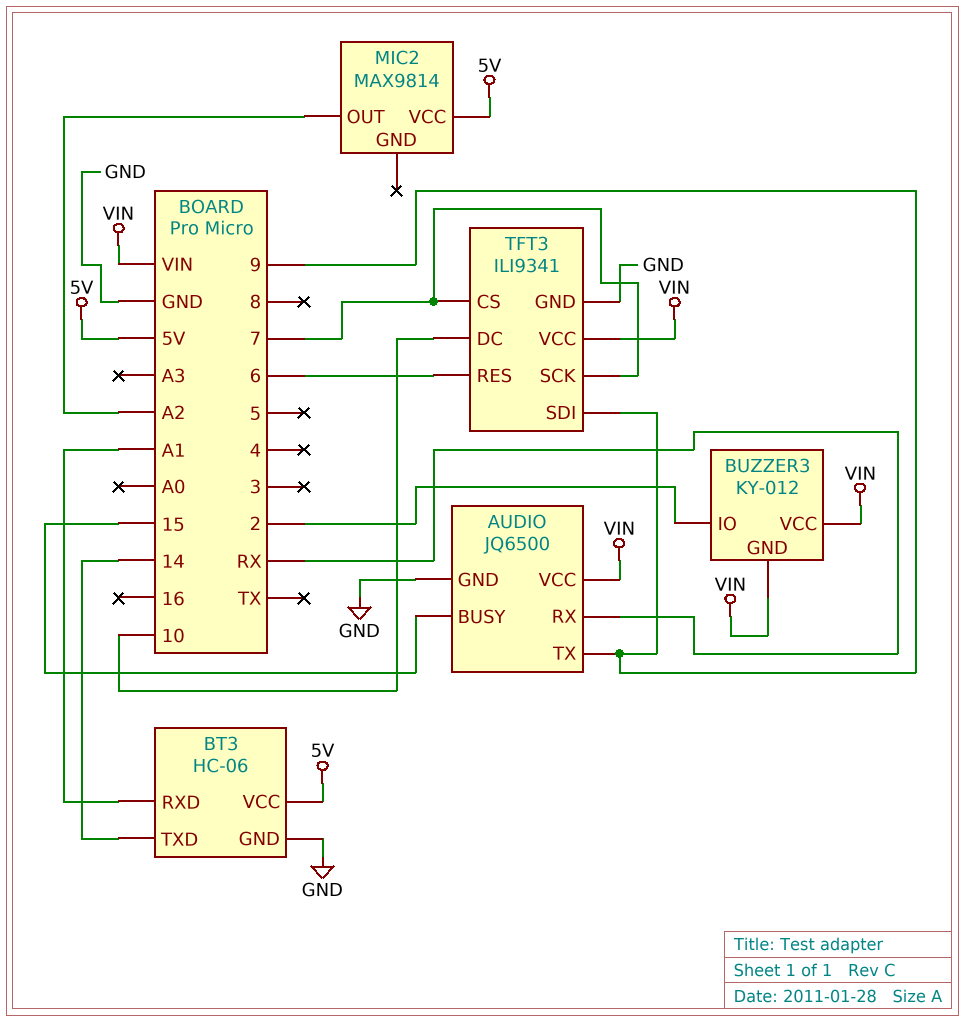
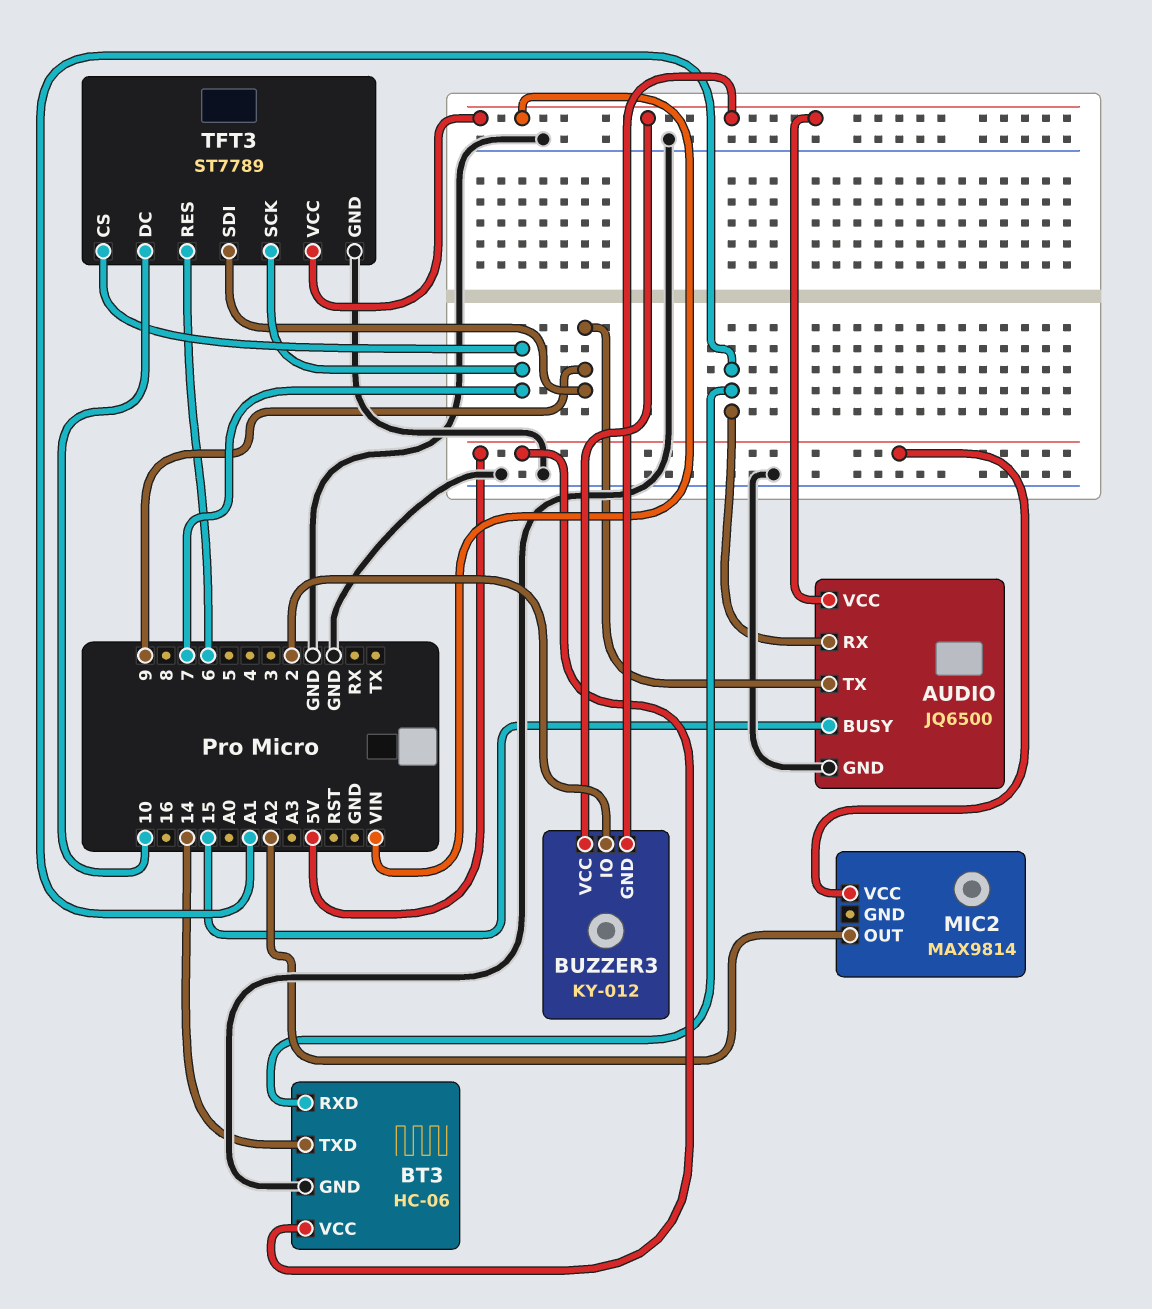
AUDIO pin RX: RX -> A1
TFT3: ILI9341 -> ST7789

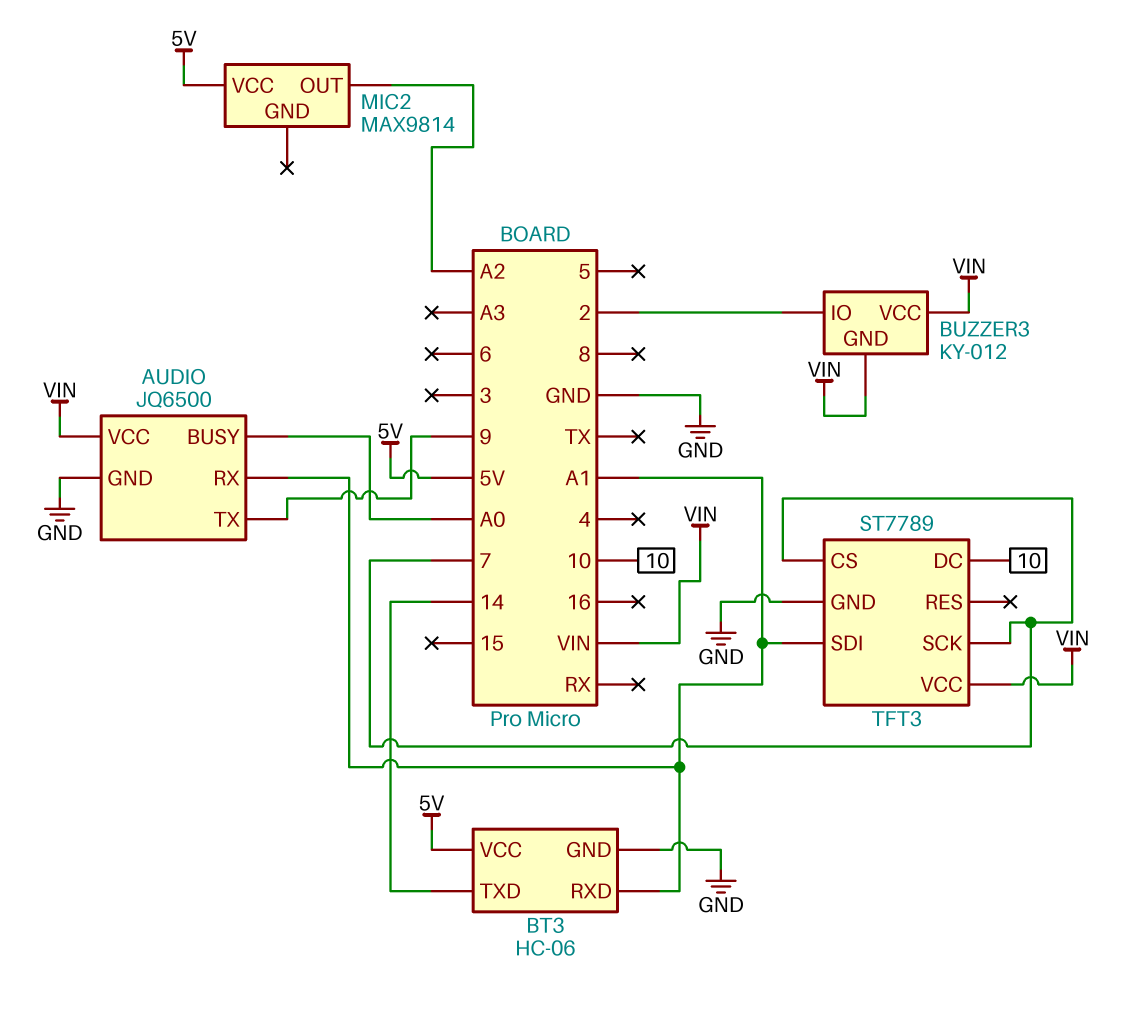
AUDIO pin BUSY: 15 -> A0
TFT3 pin RES: 6 -> none
TFT3 pin SDI: 9 -> A1

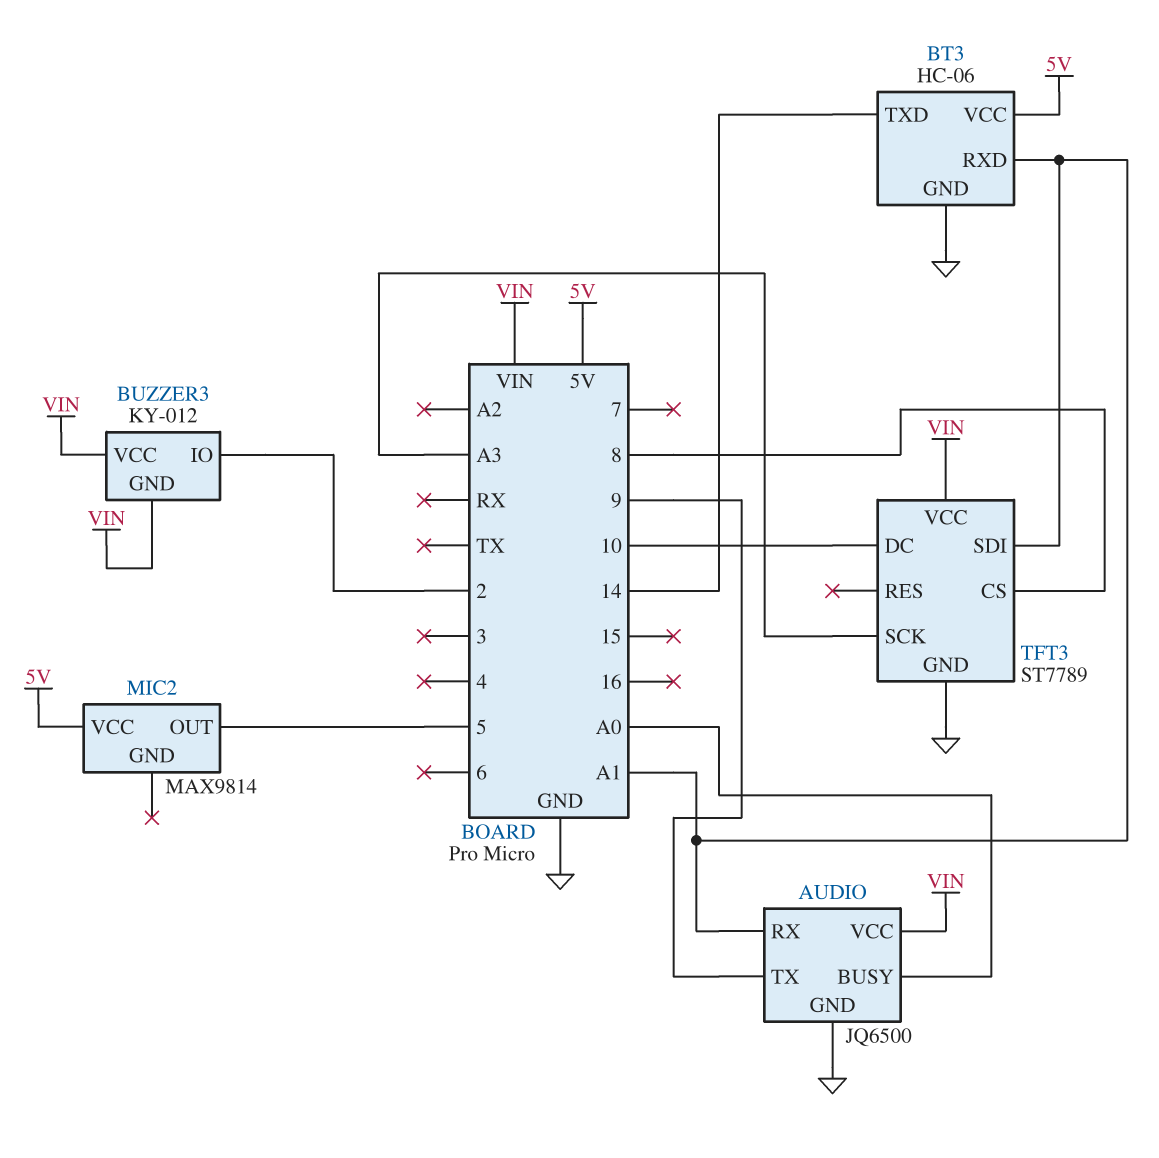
MIC2 pin OUT: A2 -> 5
TFT3 pin CS: 7 -> 8
TFT3 pin SCK: 7 -> A3

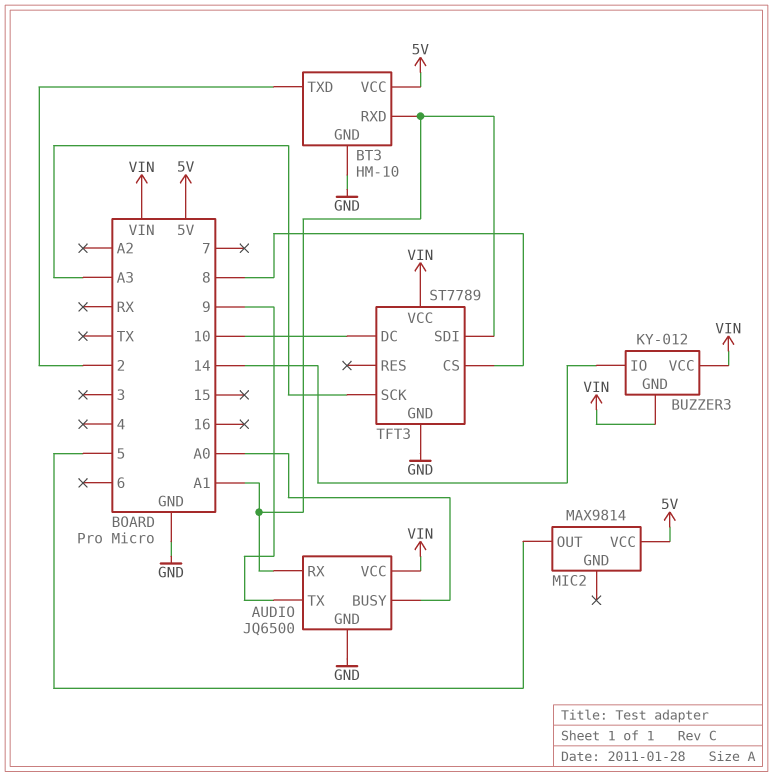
BT3: HC-06 -> HM-10
BT3 pin TXD: 14 -> 2
BUZZER3 pin IO: 2 -> 14

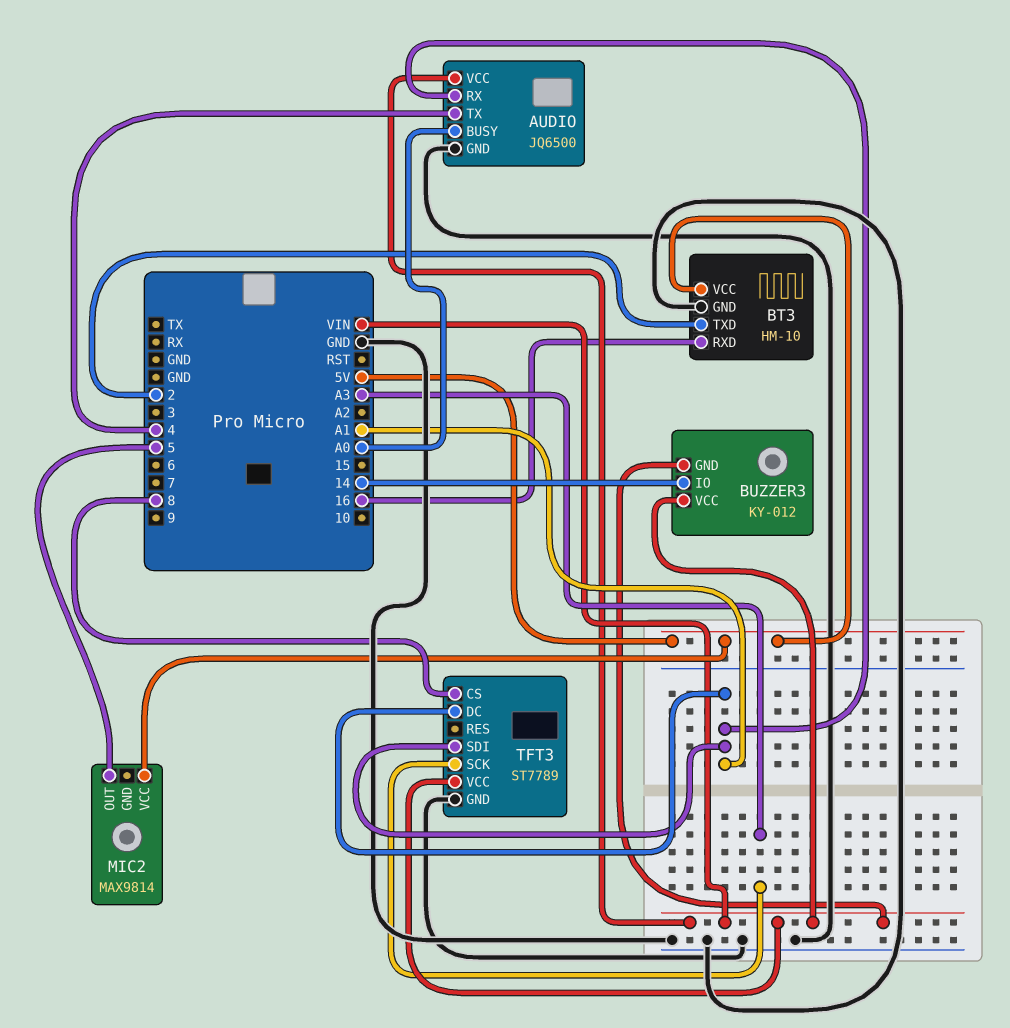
AUDIO pin TX: 9 -> 4
BT3 pin RXD: A1 -> 16
TFT3 pin DC: 10 -> A1

